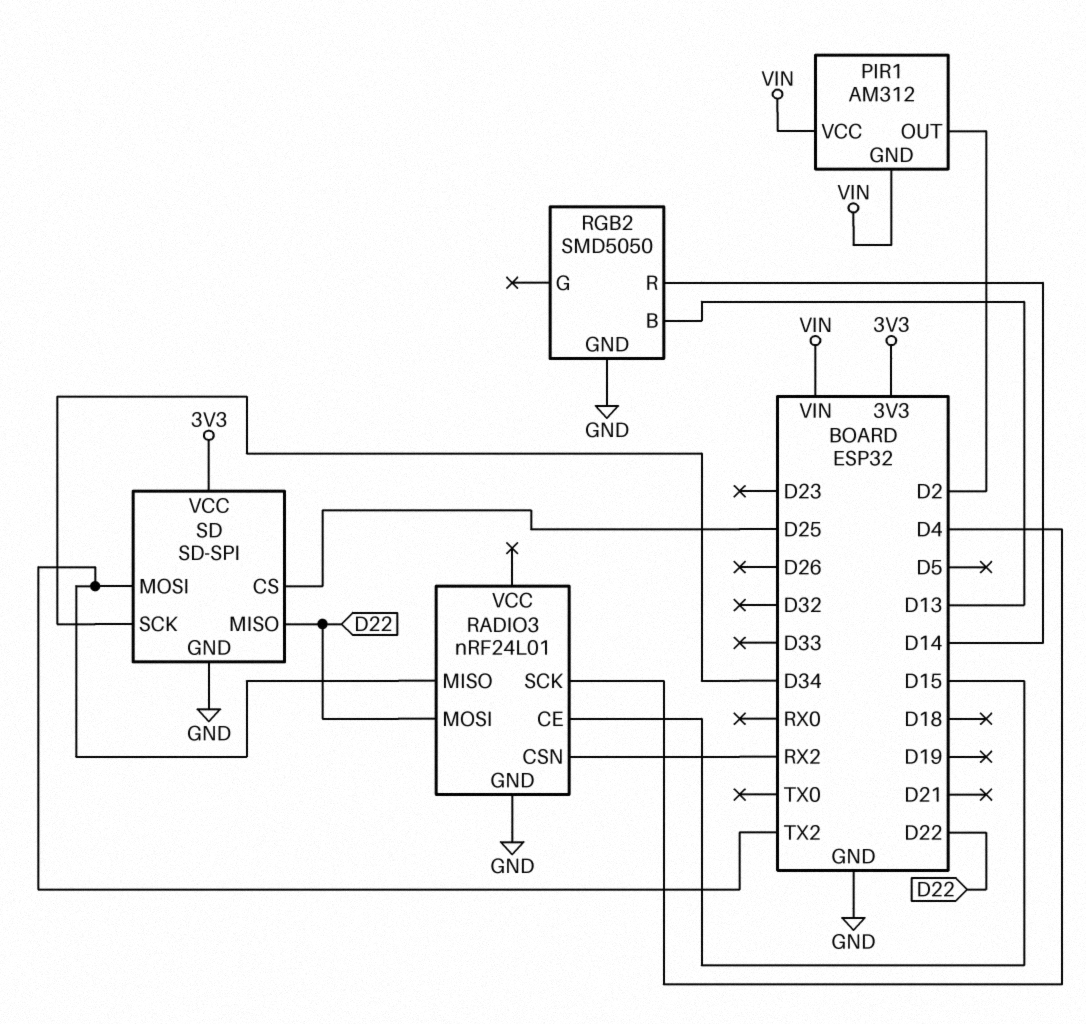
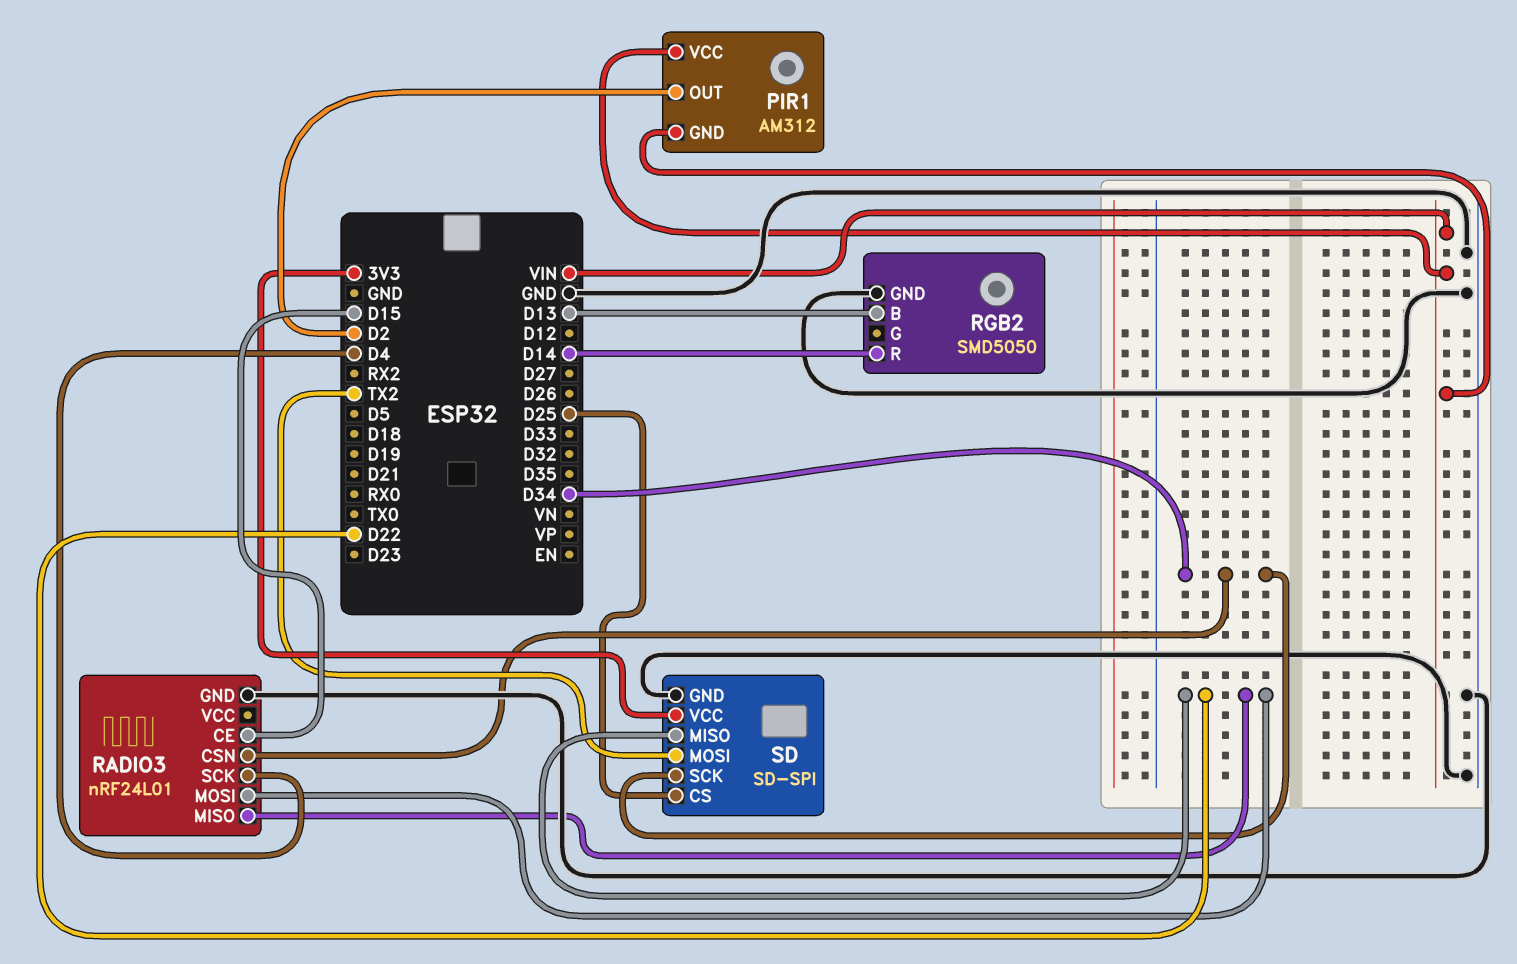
RADIO3 pin CSN: RX2 -> D34
RADIO3 pin MISO: TX2 -> D22

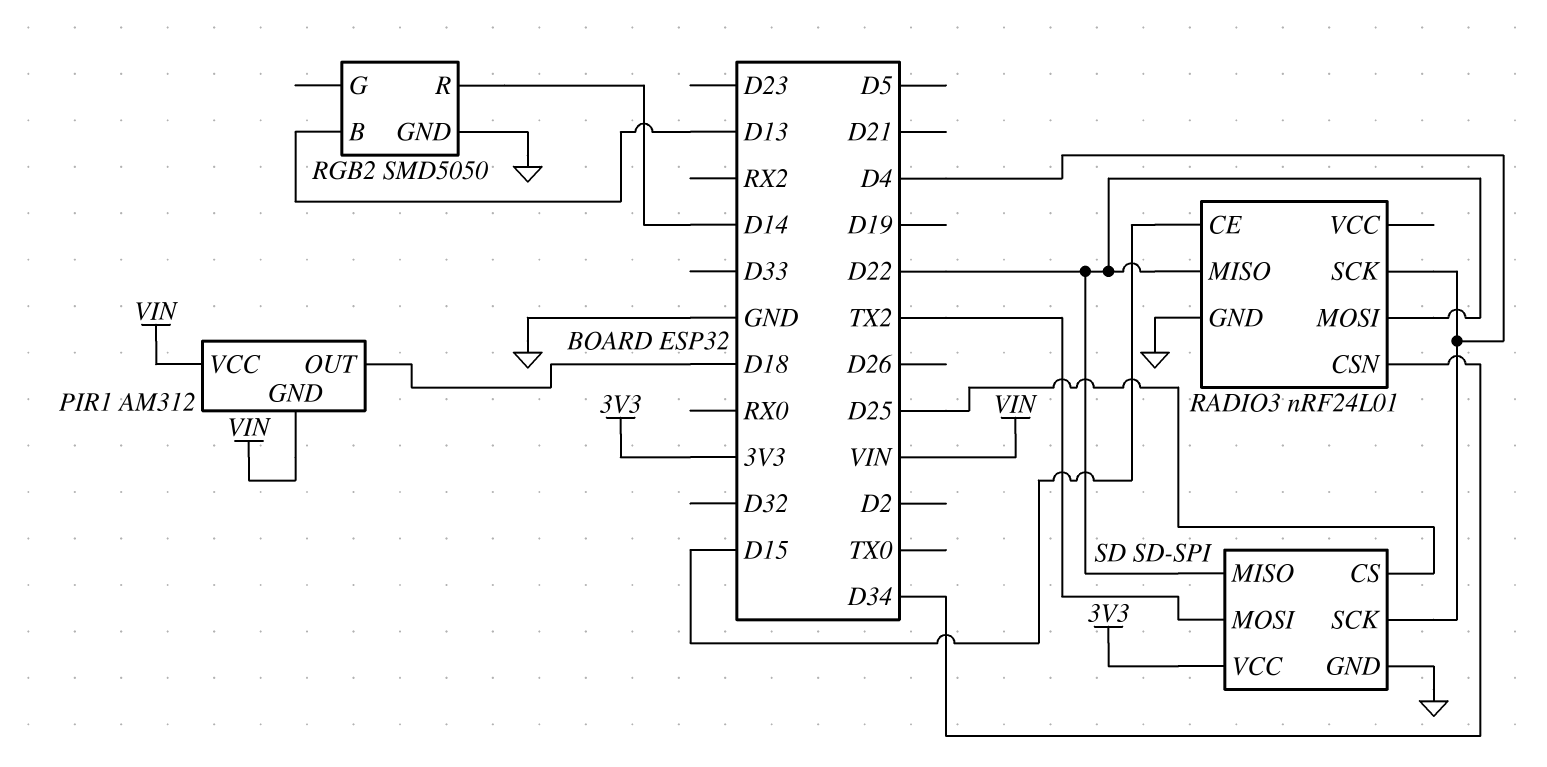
PIR1 pin OUT: D2 -> D18
SD pin SCK: D34 -> D4

